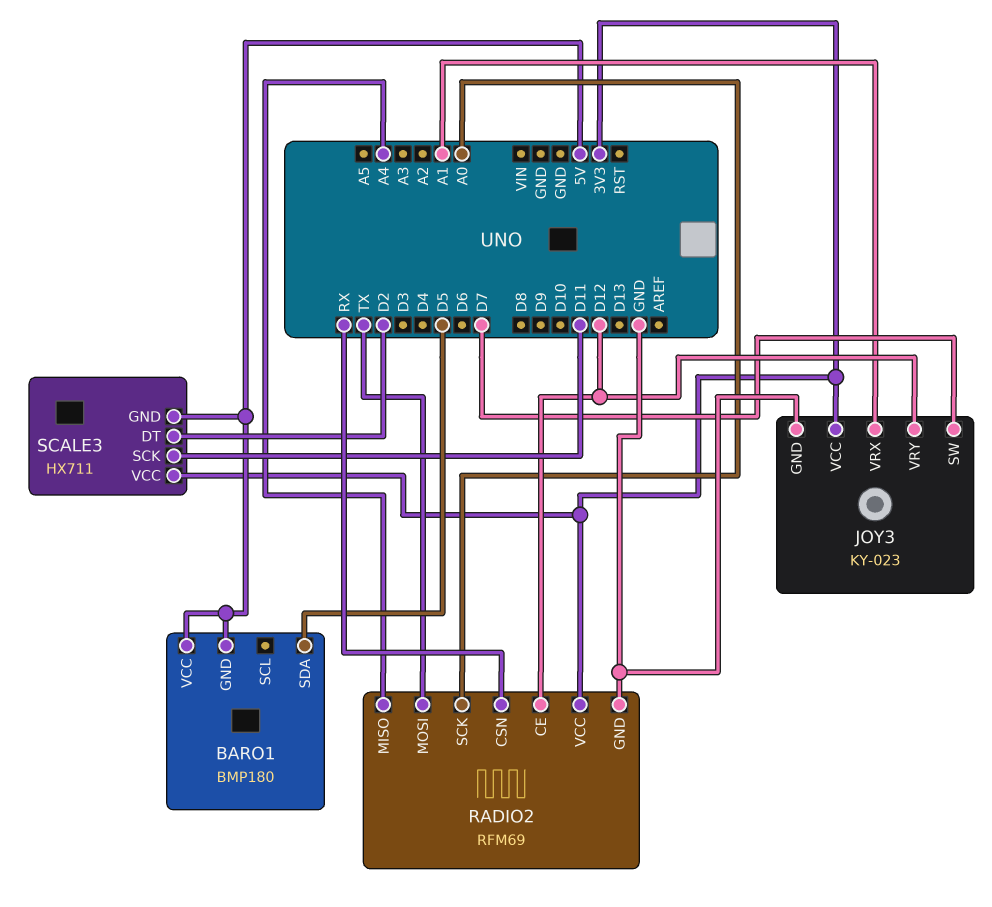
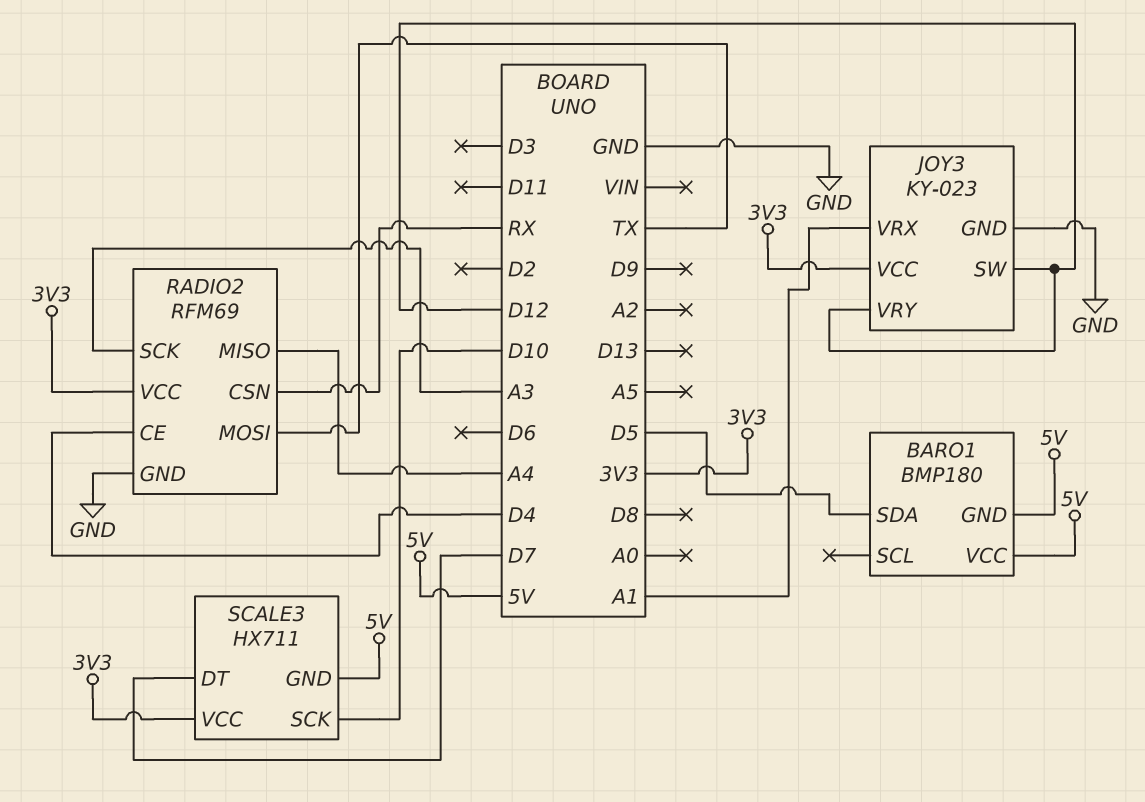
JOY3 pin SW: D7 -> D12
RADIO2 pin CE: D12 -> D4
RADIO2 pin SCK: A0 -> A3
SCALE3 pin DT: D2 -> D7
SCALE3 pin SCK: D11 -> D10

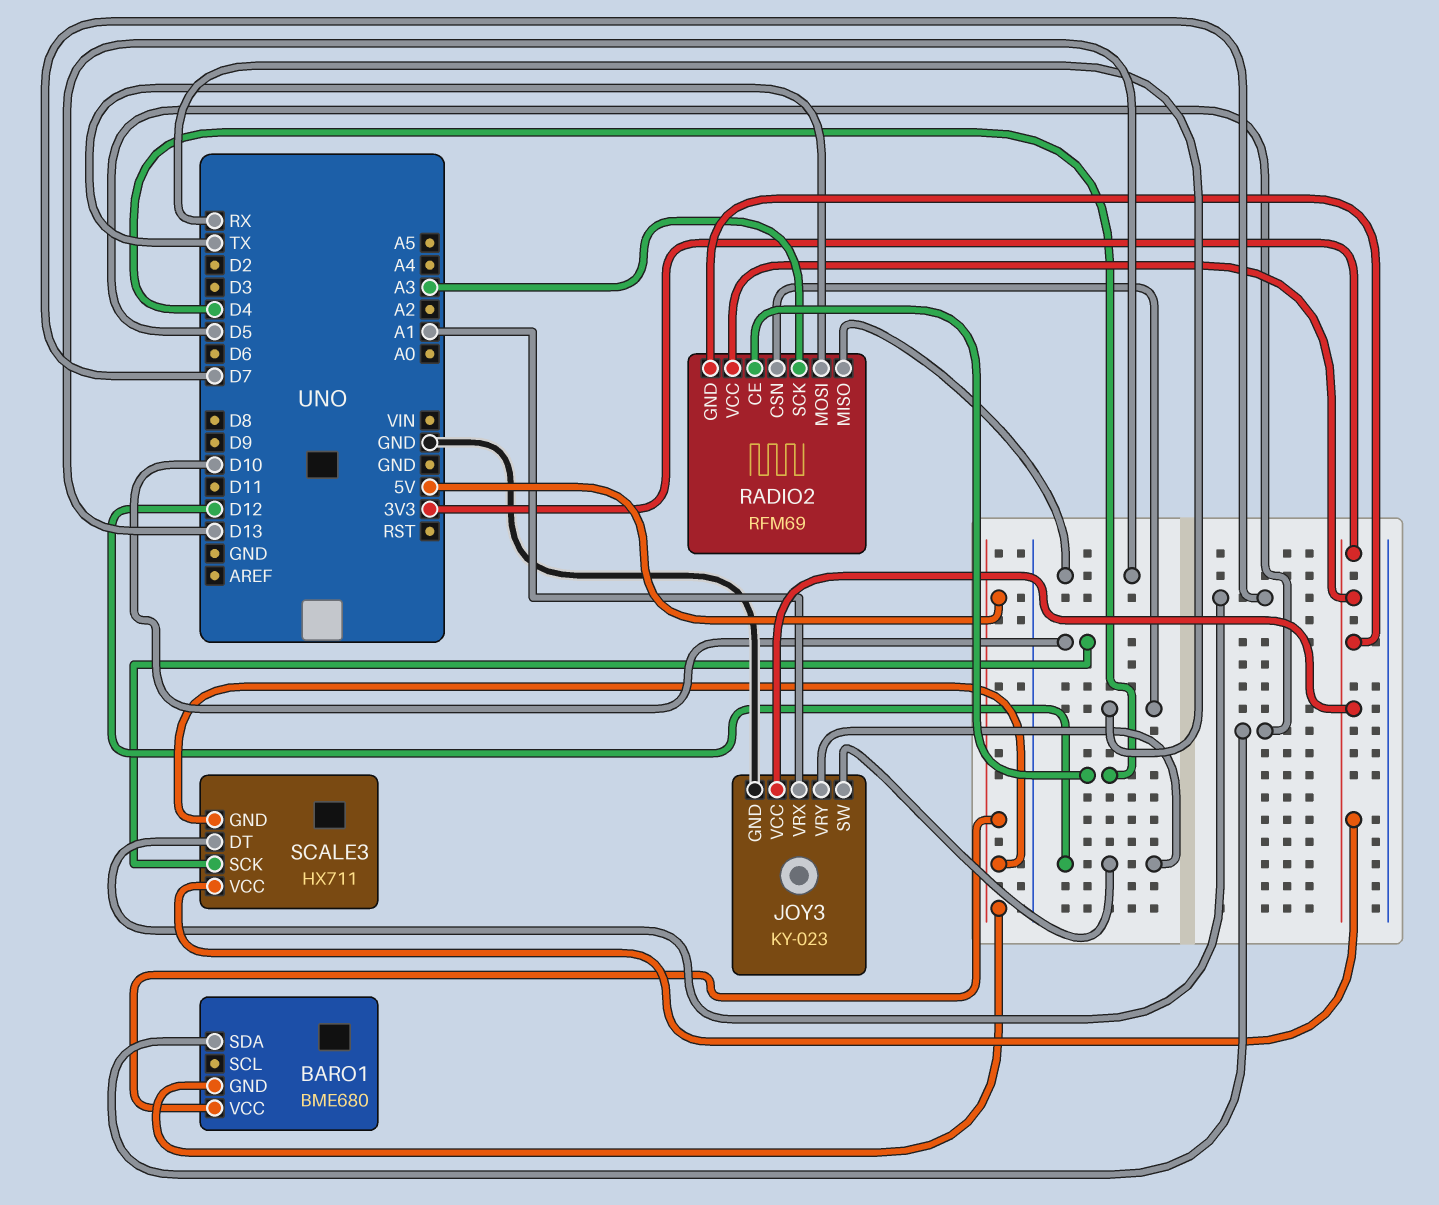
BARO1: BMP180 -> BME680
RADIO2 pin GND: GND -> 3V3
RADIO2 pin MISO: A4 -> D13

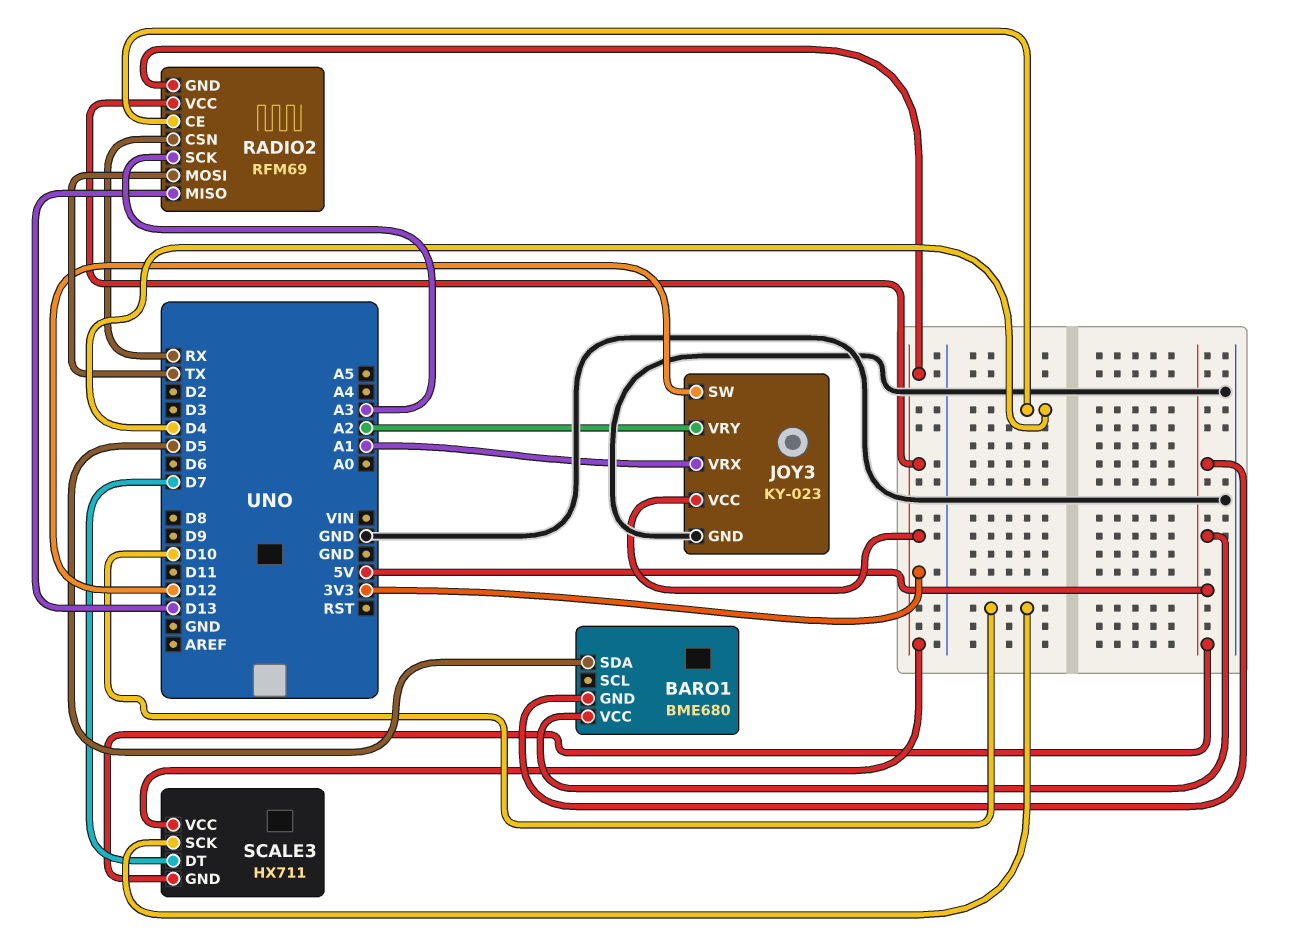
JOY3 pin VRY: D12 -> A2

